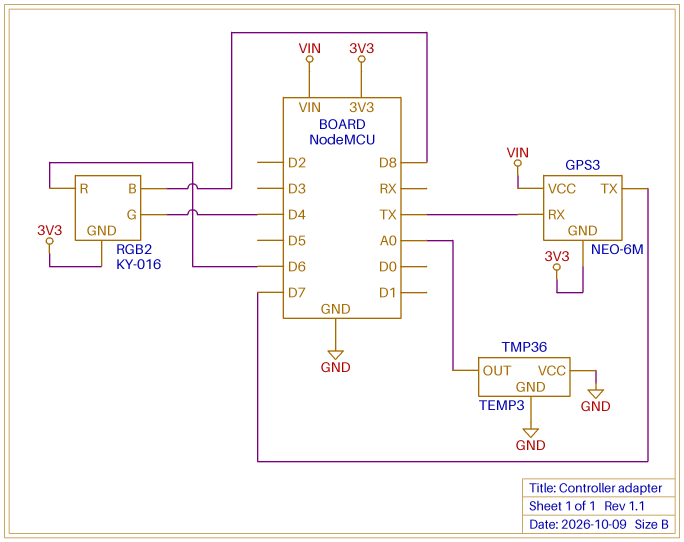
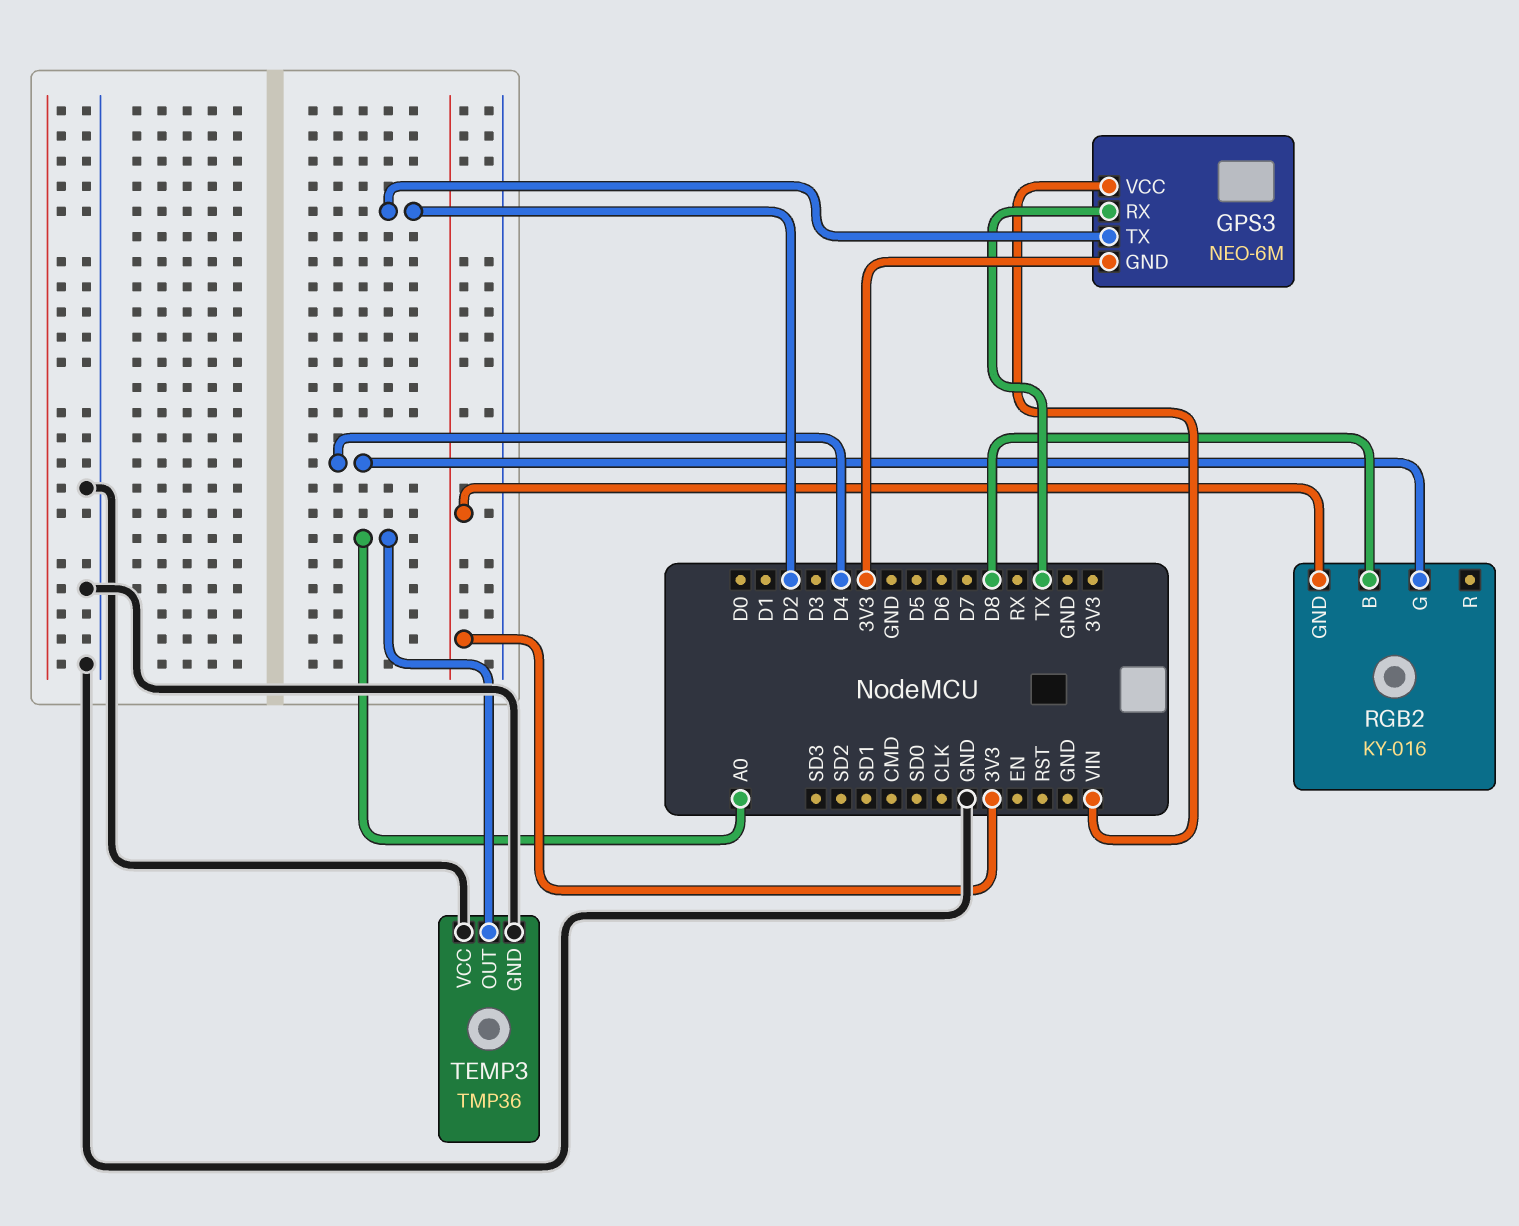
GPS3 pin TX: D7 -> D2
RGB2 pin R: D6 -> none

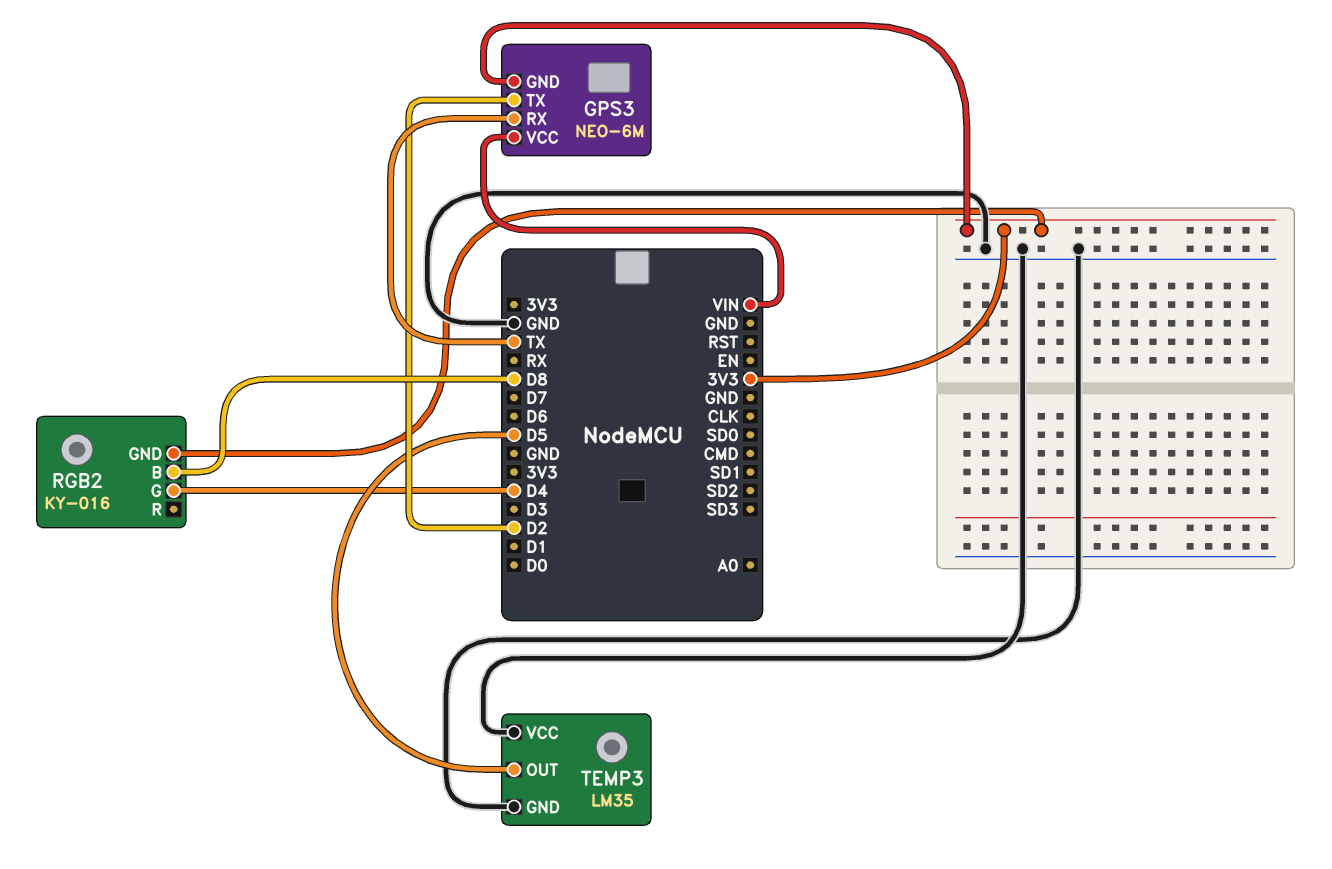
TEMP3: TMP36 -> LM35
TEMP3 pin OUT: A0 -> D5

